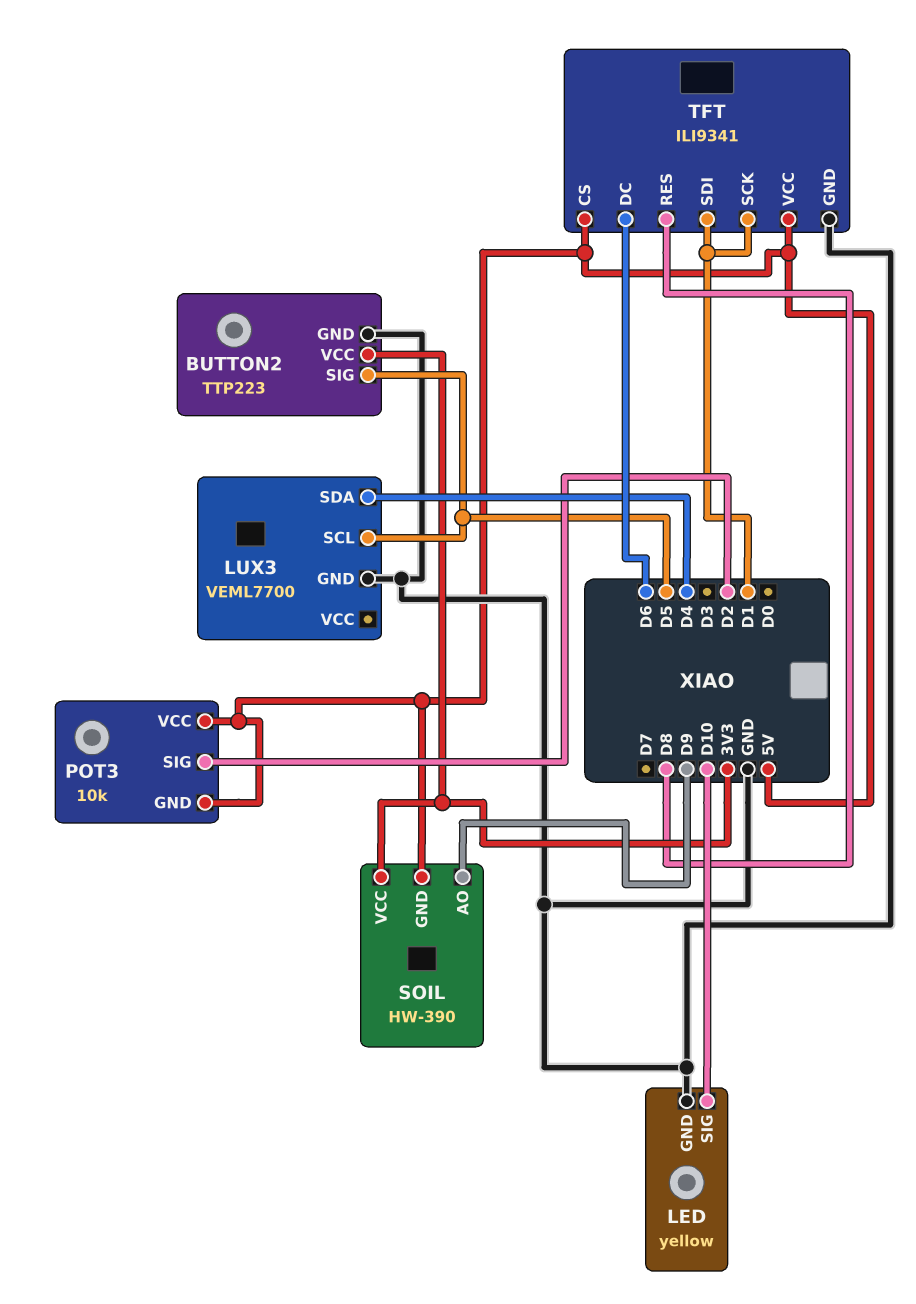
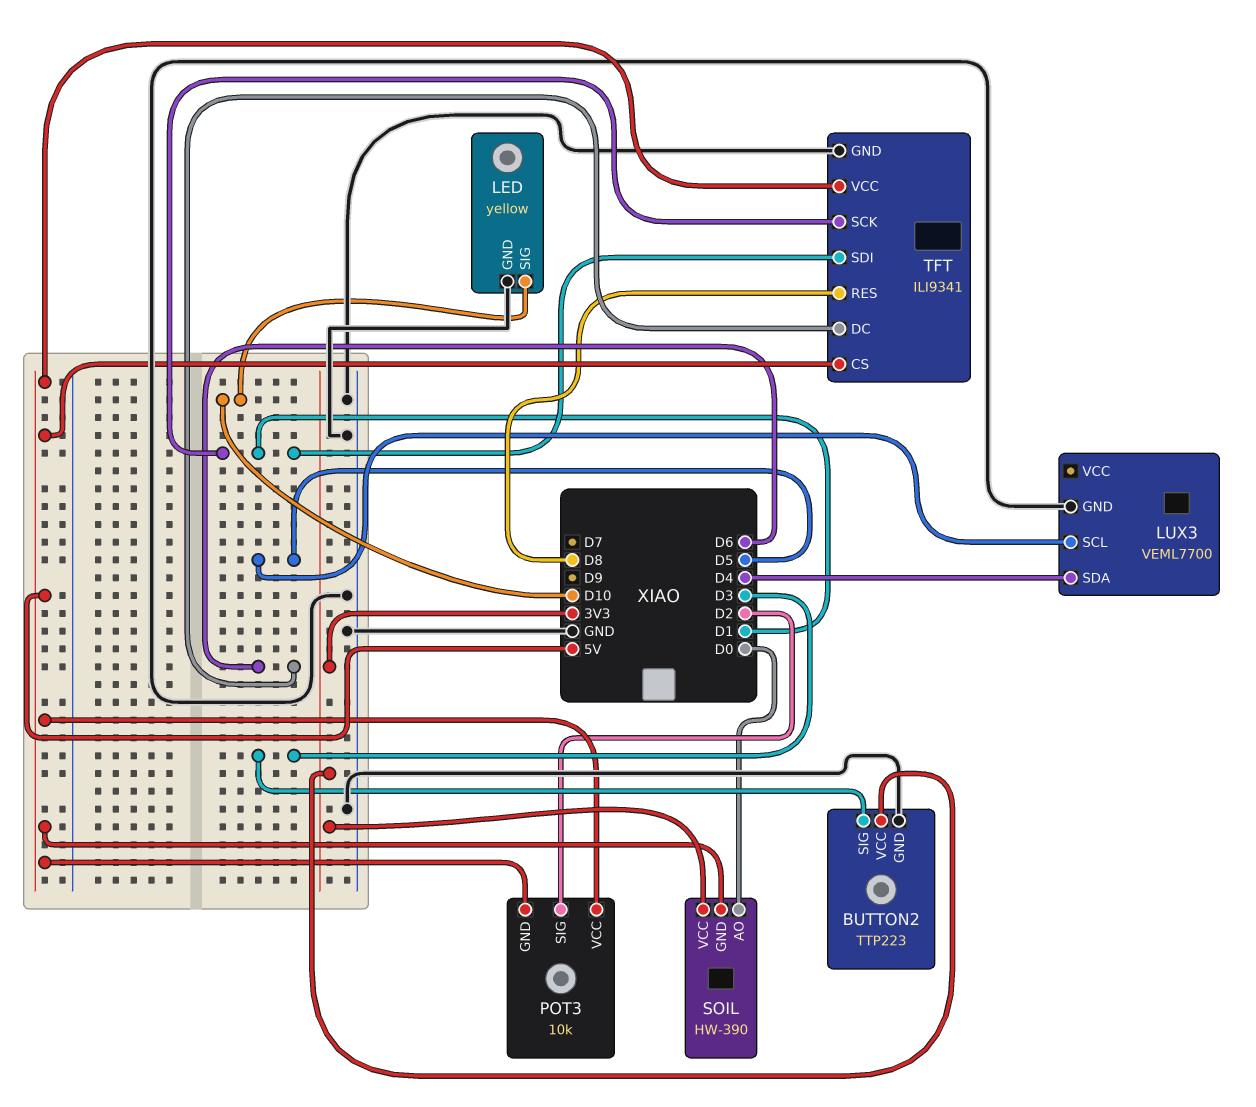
BUTTON2 pin SIG: D5 -> D3
SOIL pin AO: D9 -> D0

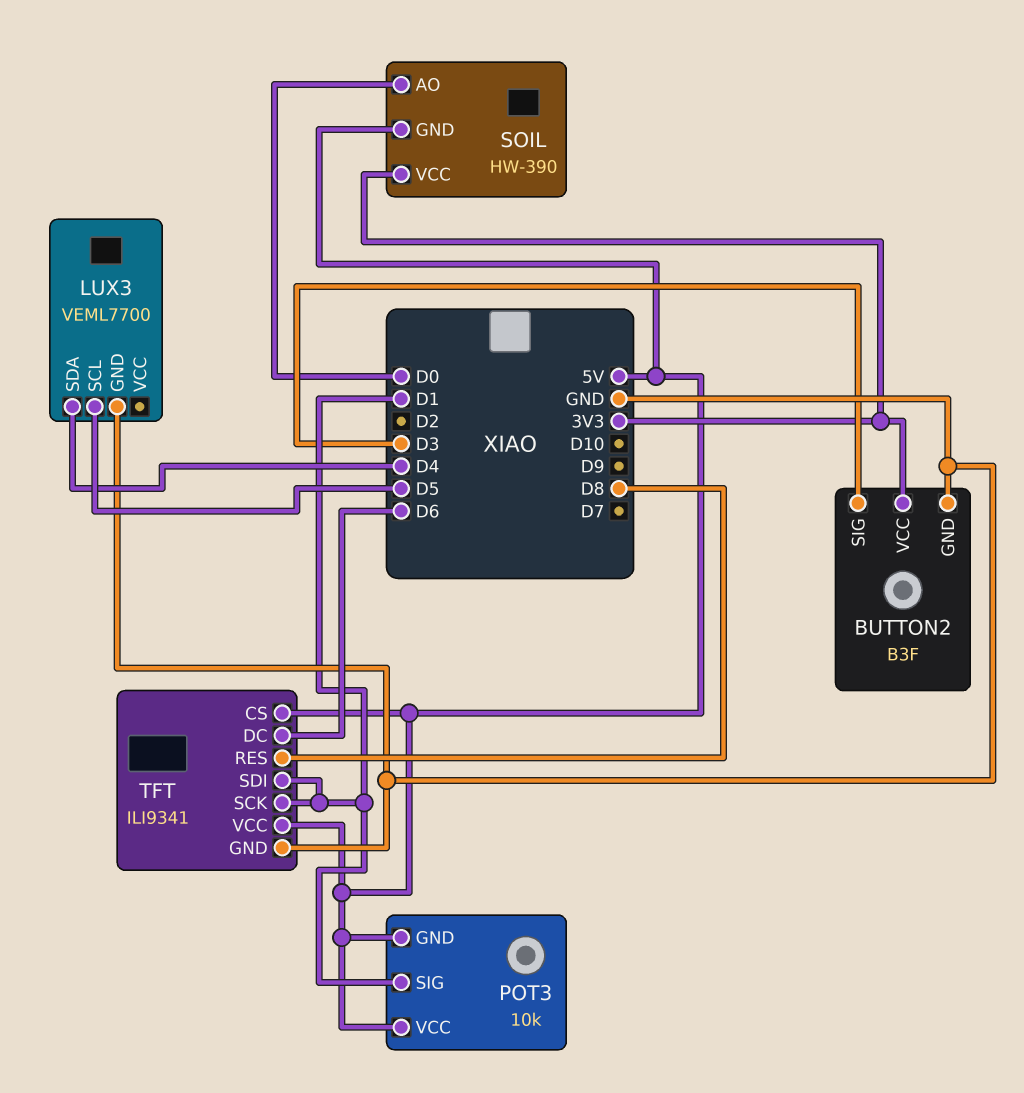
BUTTON2: TTP223 -> B3F
LED: yellow -> none
LED pin GND: GND -> none
LED pin SIG: D10 -> none
POT3 pin SIG: D2 -> D1

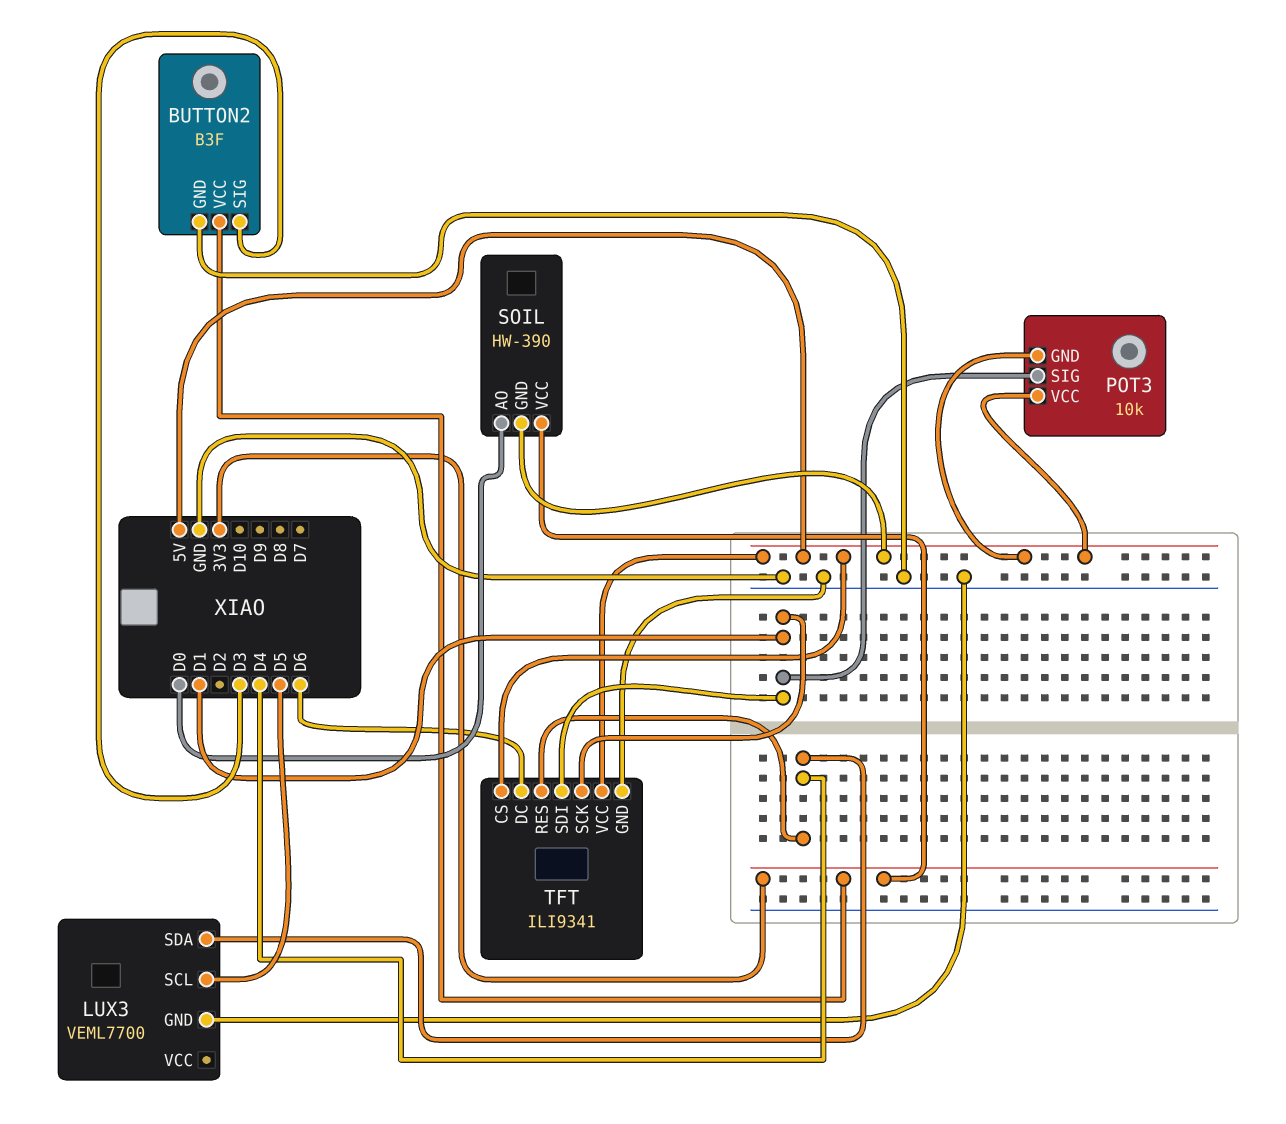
TFT pin RES: D8 -> D4

